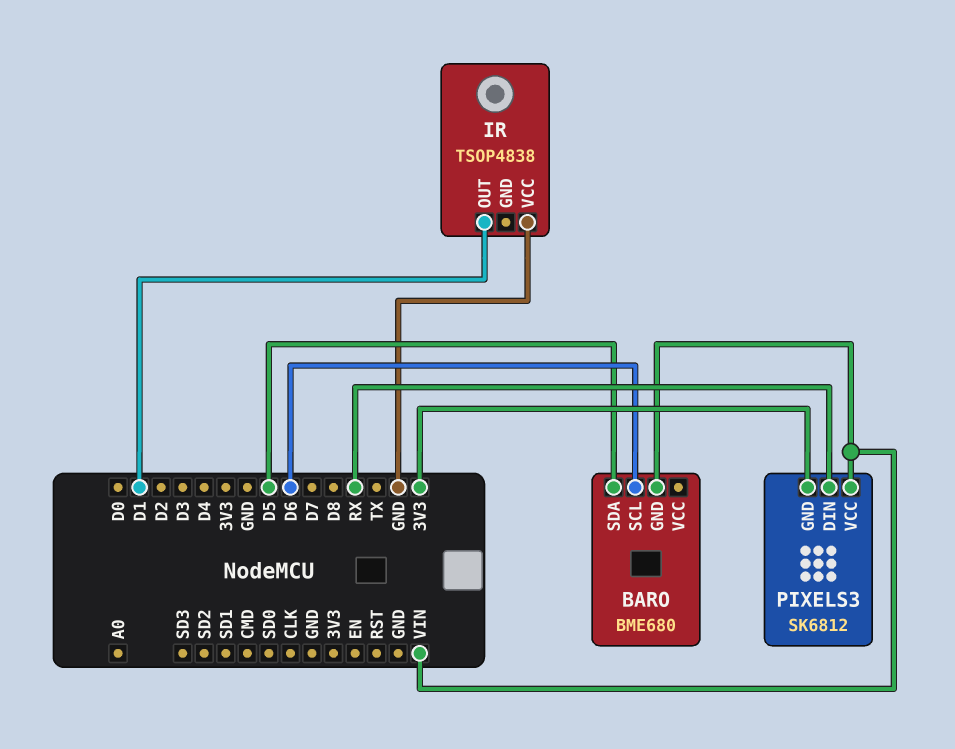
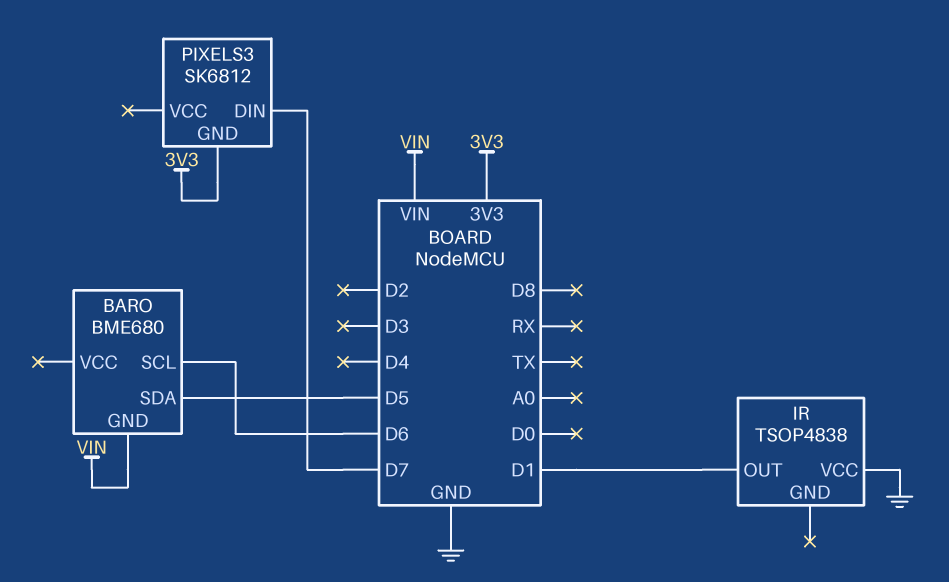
PIXELS3 pin DIN: RX -> D7
PIXELS3 pin VCC: VIN -> none

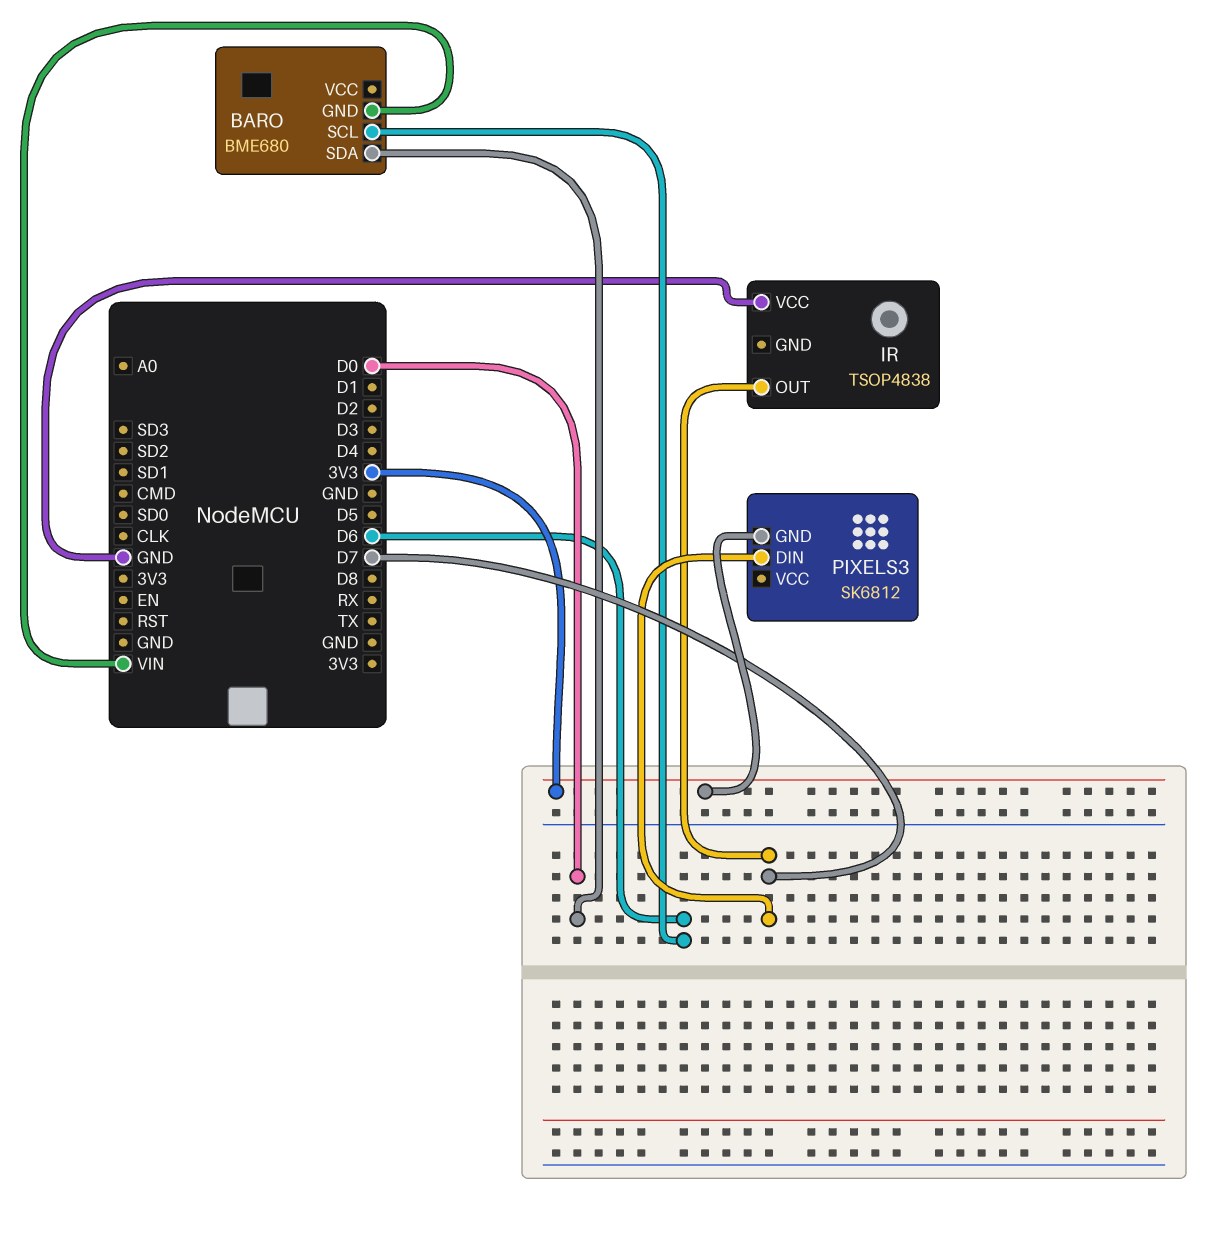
BARO pin SDA: D5 -> D0
IR pin OUT: D1 -> D7

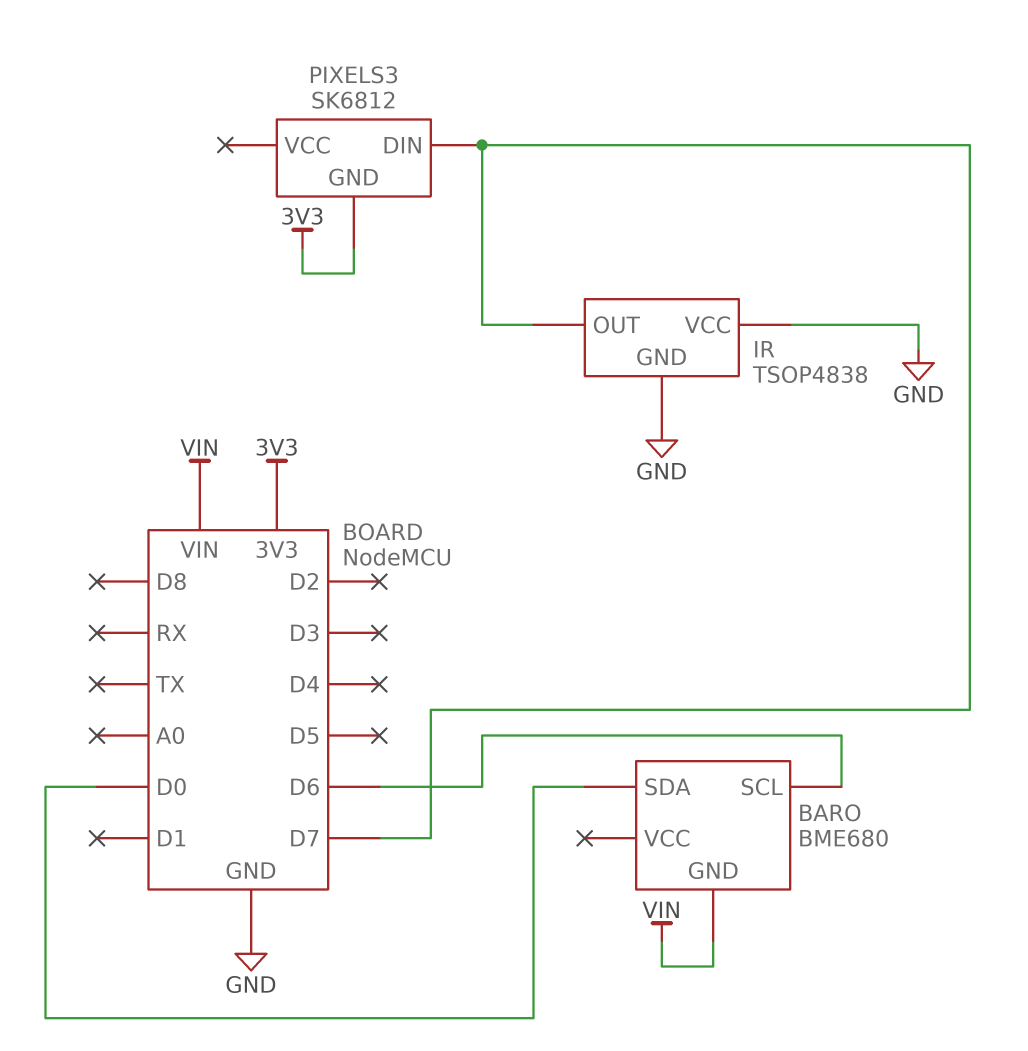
IR pin GND: none -> GND

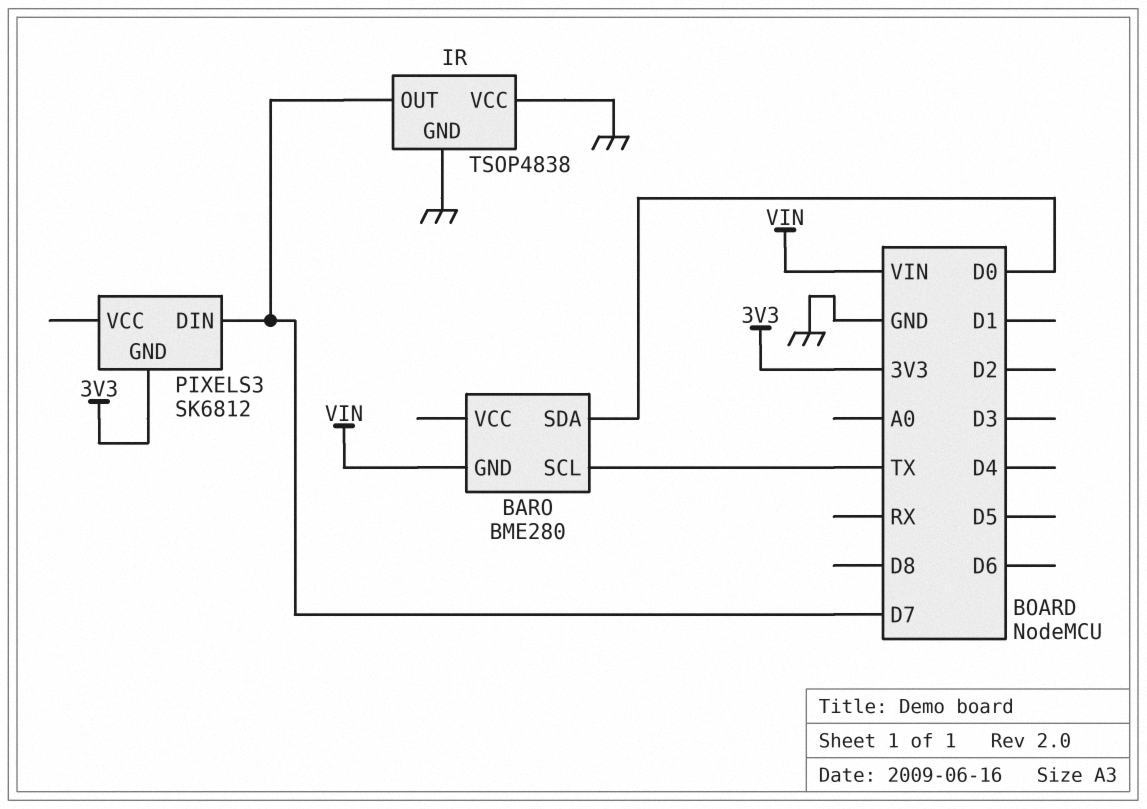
BARO: BME680 -> BME280
BARO pin SCL: D6 -> TX

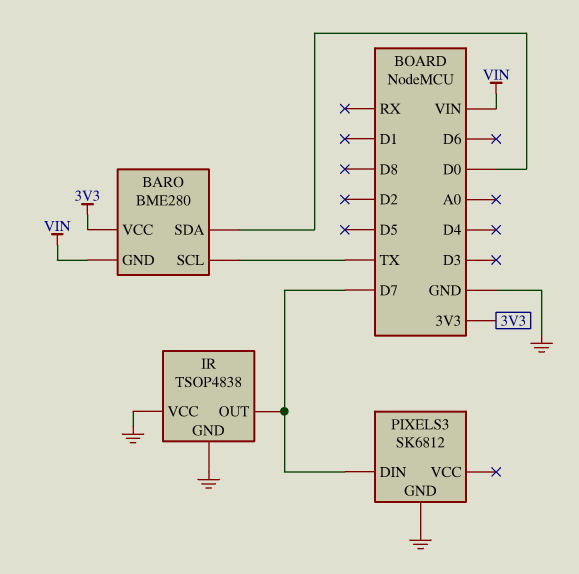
BARO pin VCC: none -> 3V3
PIXELS3 pin GND: 3V3 -> GND

